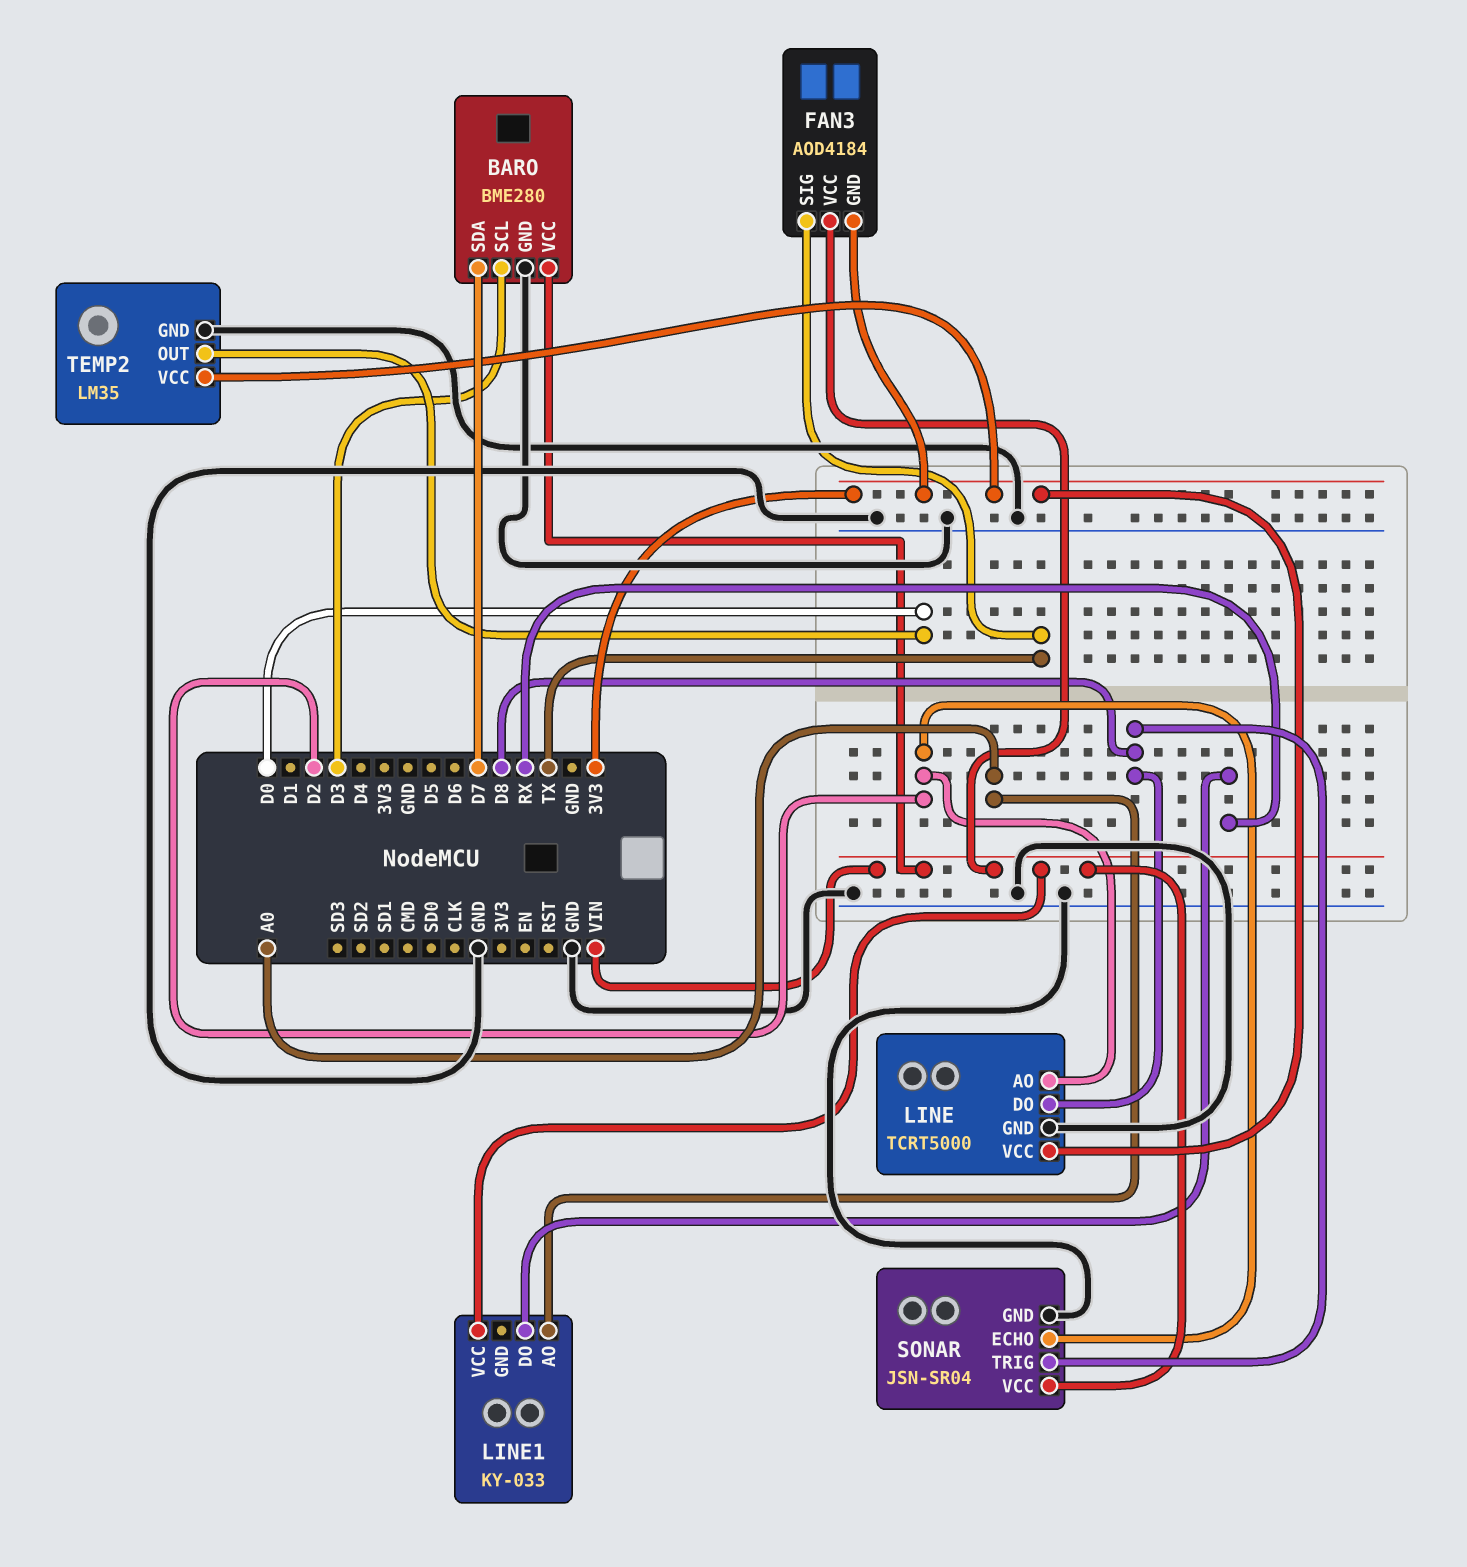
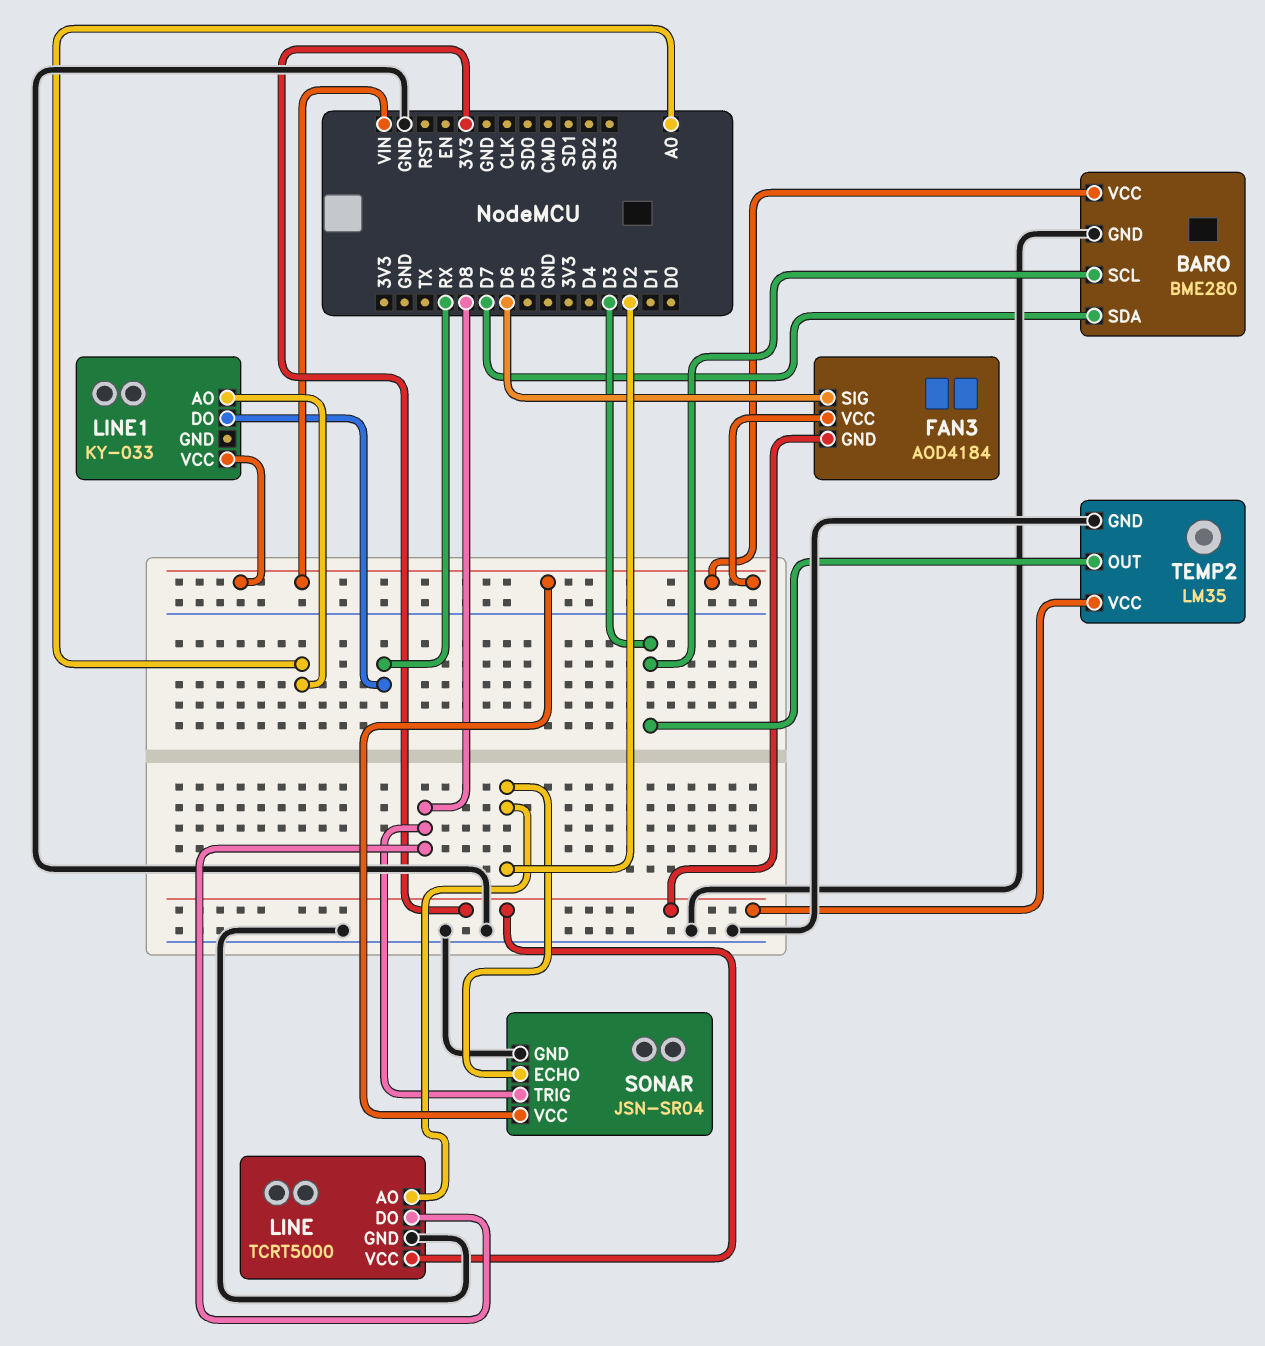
FAN3 pin SIG: TX -> D6
TEMP2 pin OUT: D0 -> D3

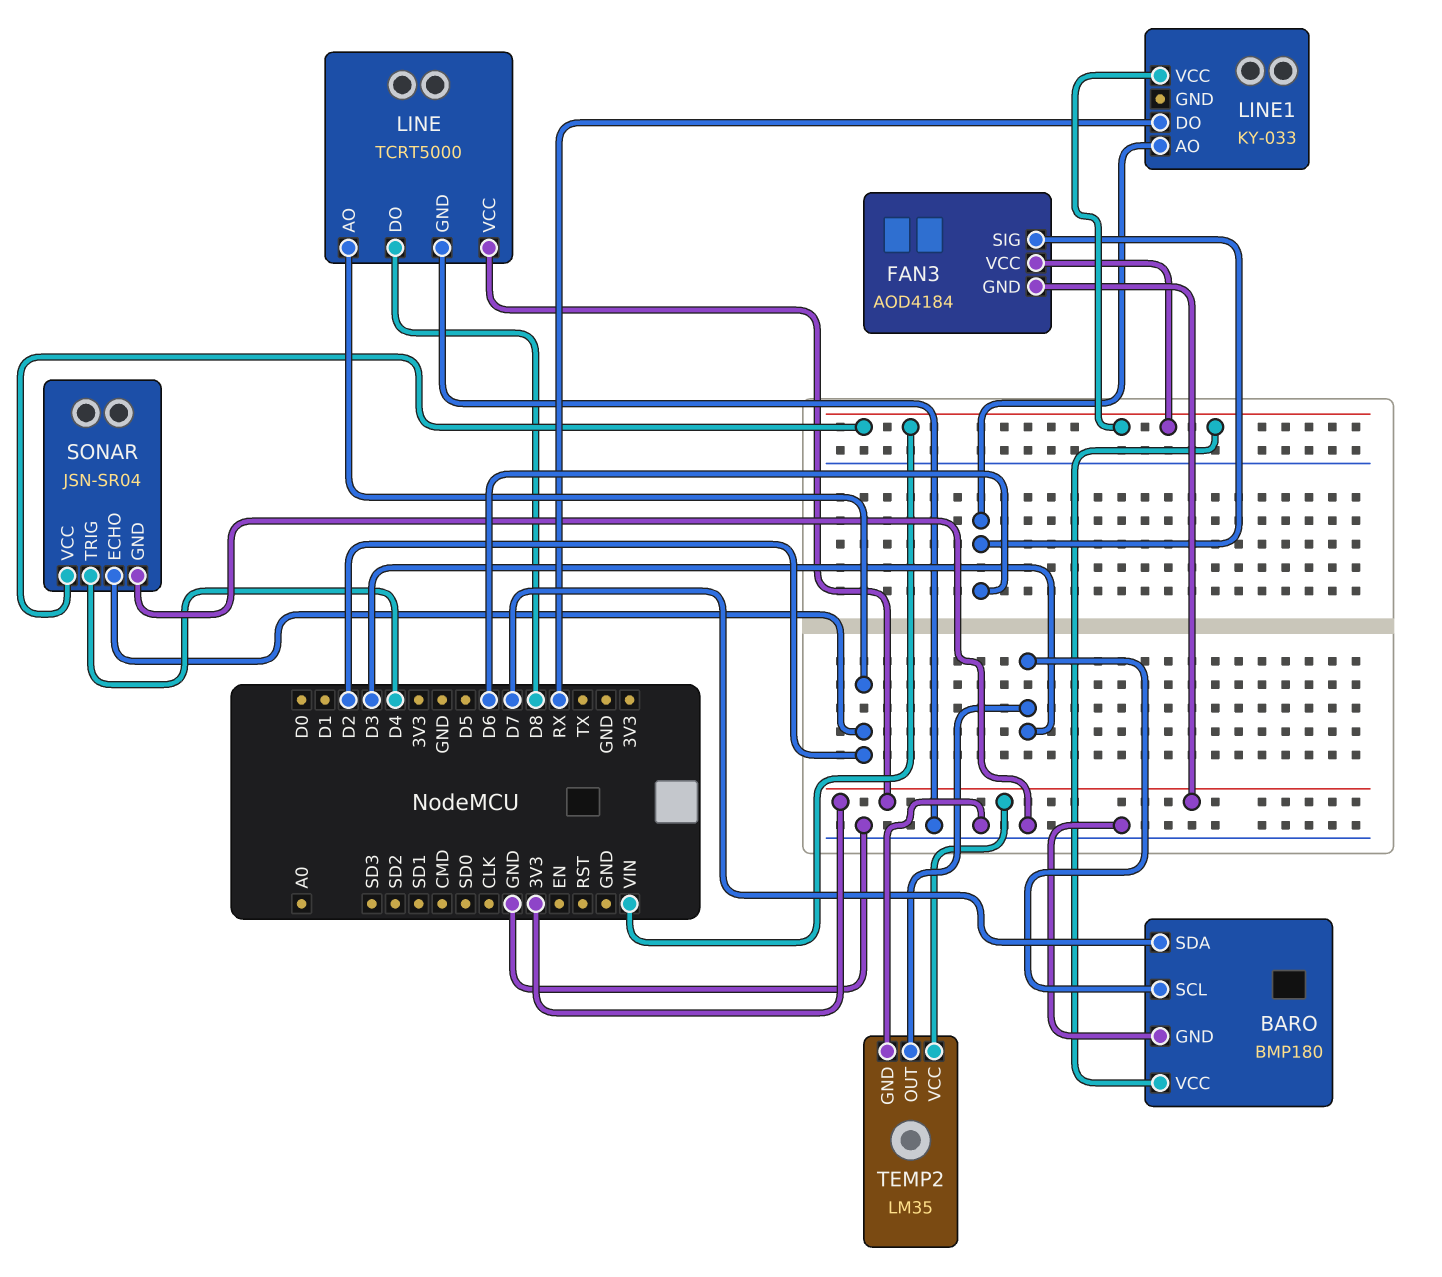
BARO: BME280 -> BMP180
LINE1 pin AO: A0 -> D6
SONAR pin TRIG: D8 -> D4

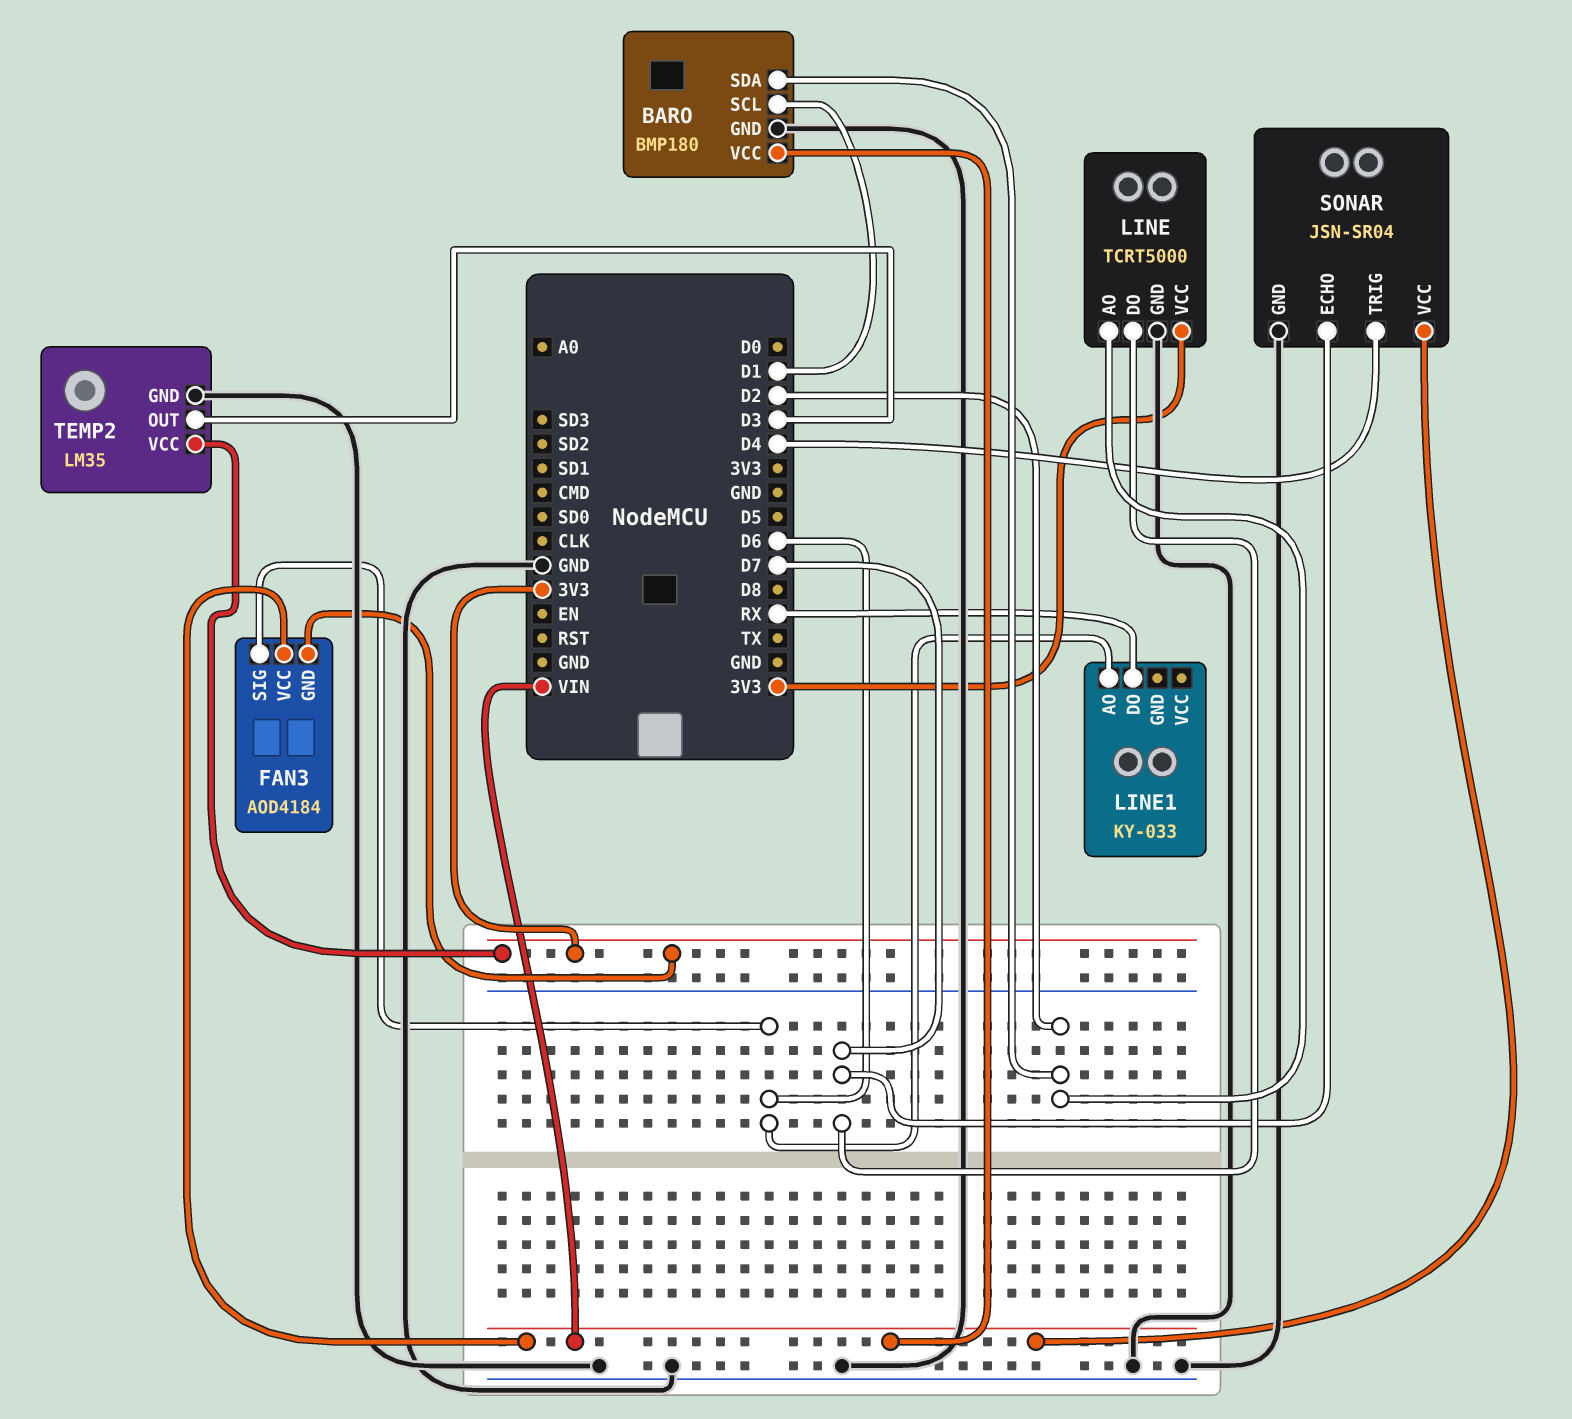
BARO pin SCL: D3 -> D1
BARO pin SDA: D7 -> D2
LINE pin DO: D8 -> D7
LINE1 pin VCC: VIN -> none
SONAR pin ECHO: D2 -> D7

